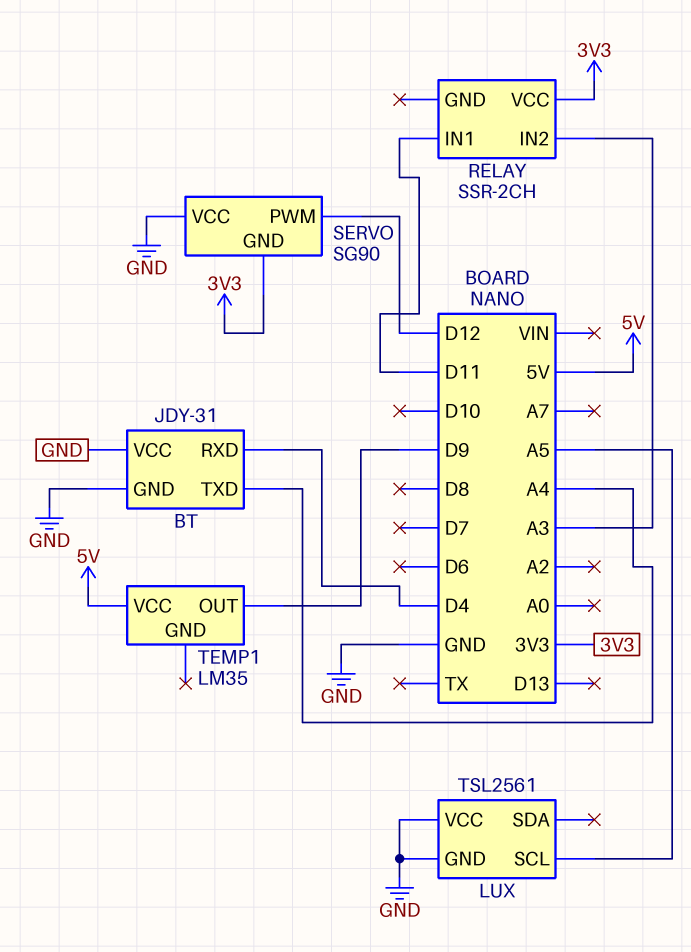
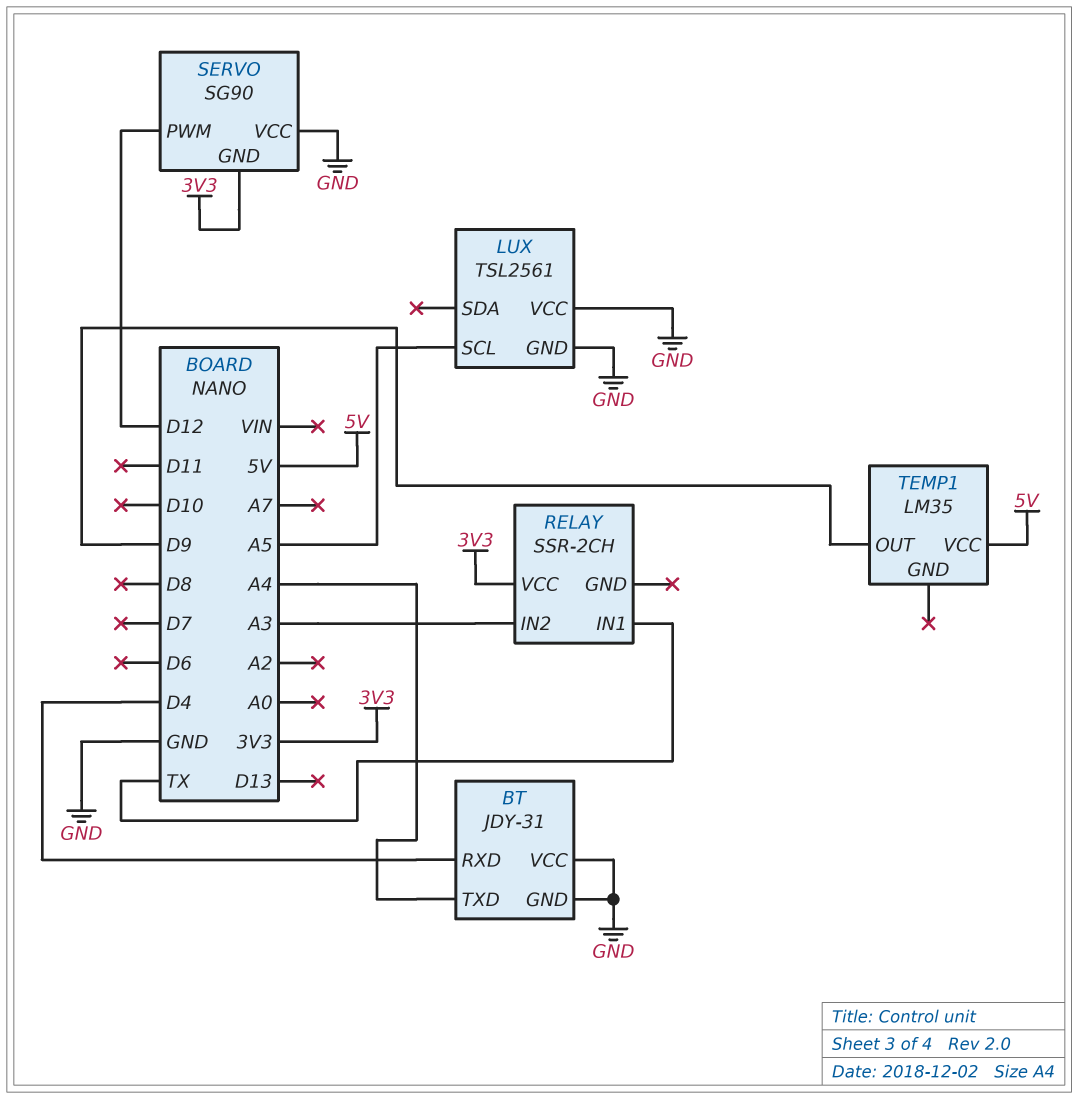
RELAY pin IN1: D11 -> TX

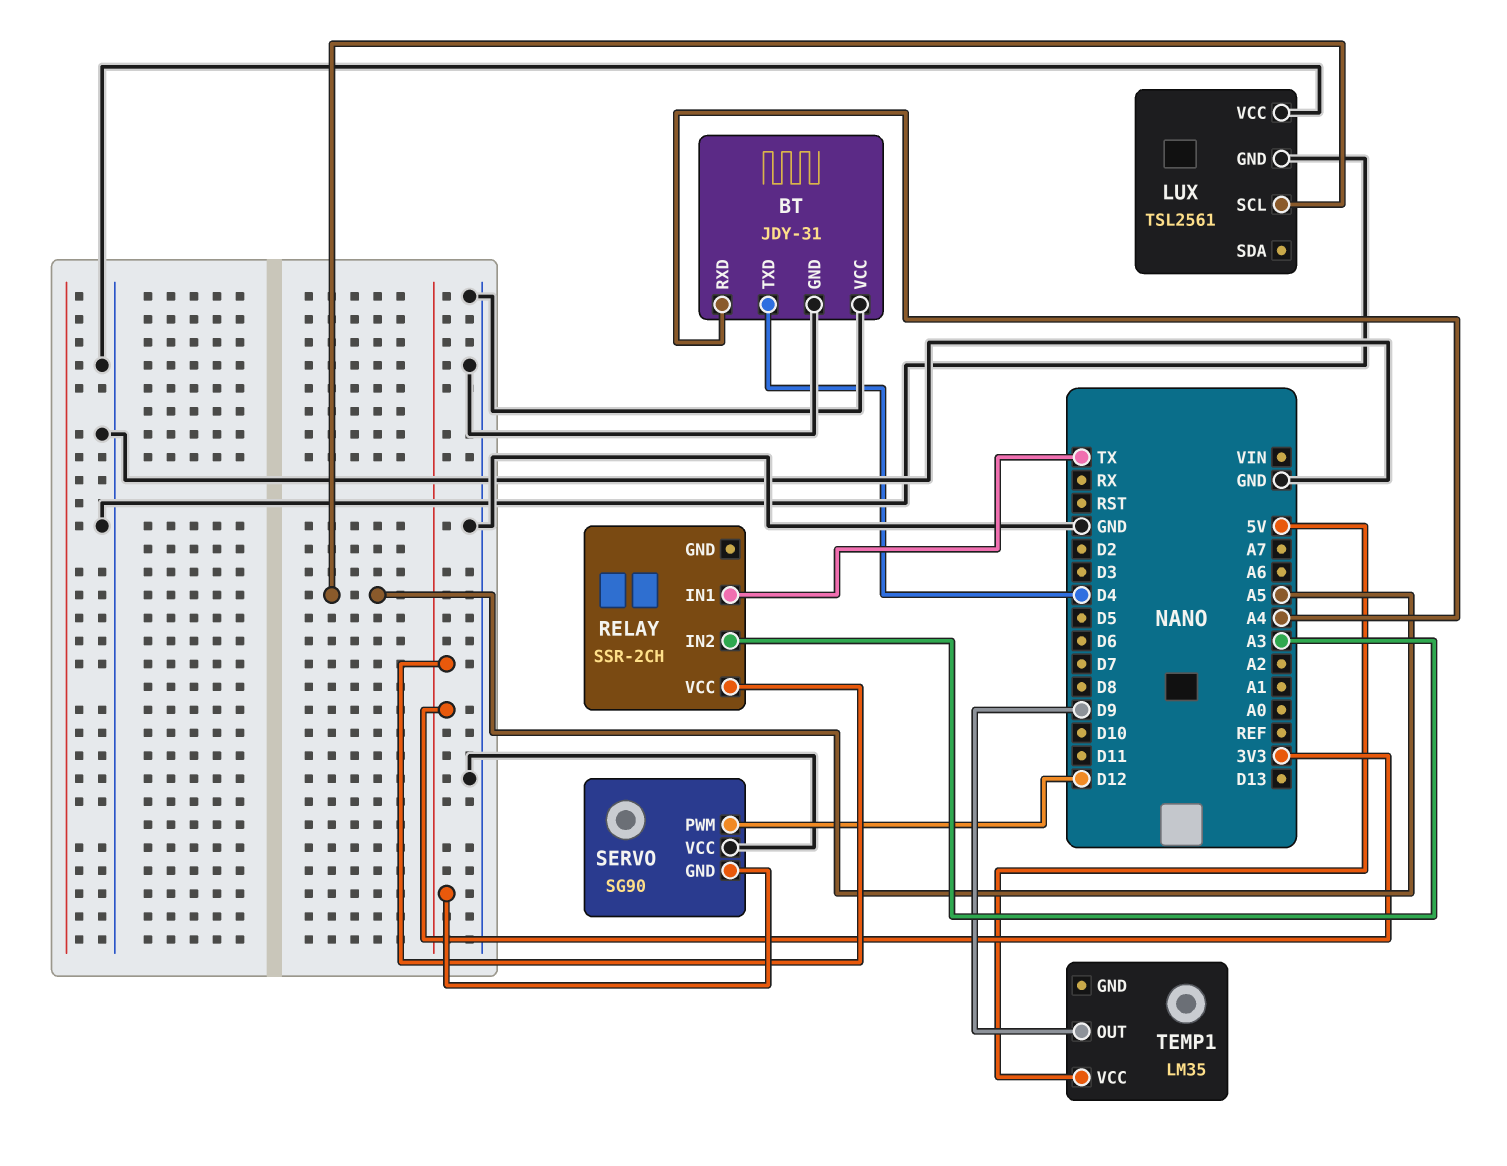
BT pin RXD: D4 -> A4
BT pin TXD: A4 -> D4

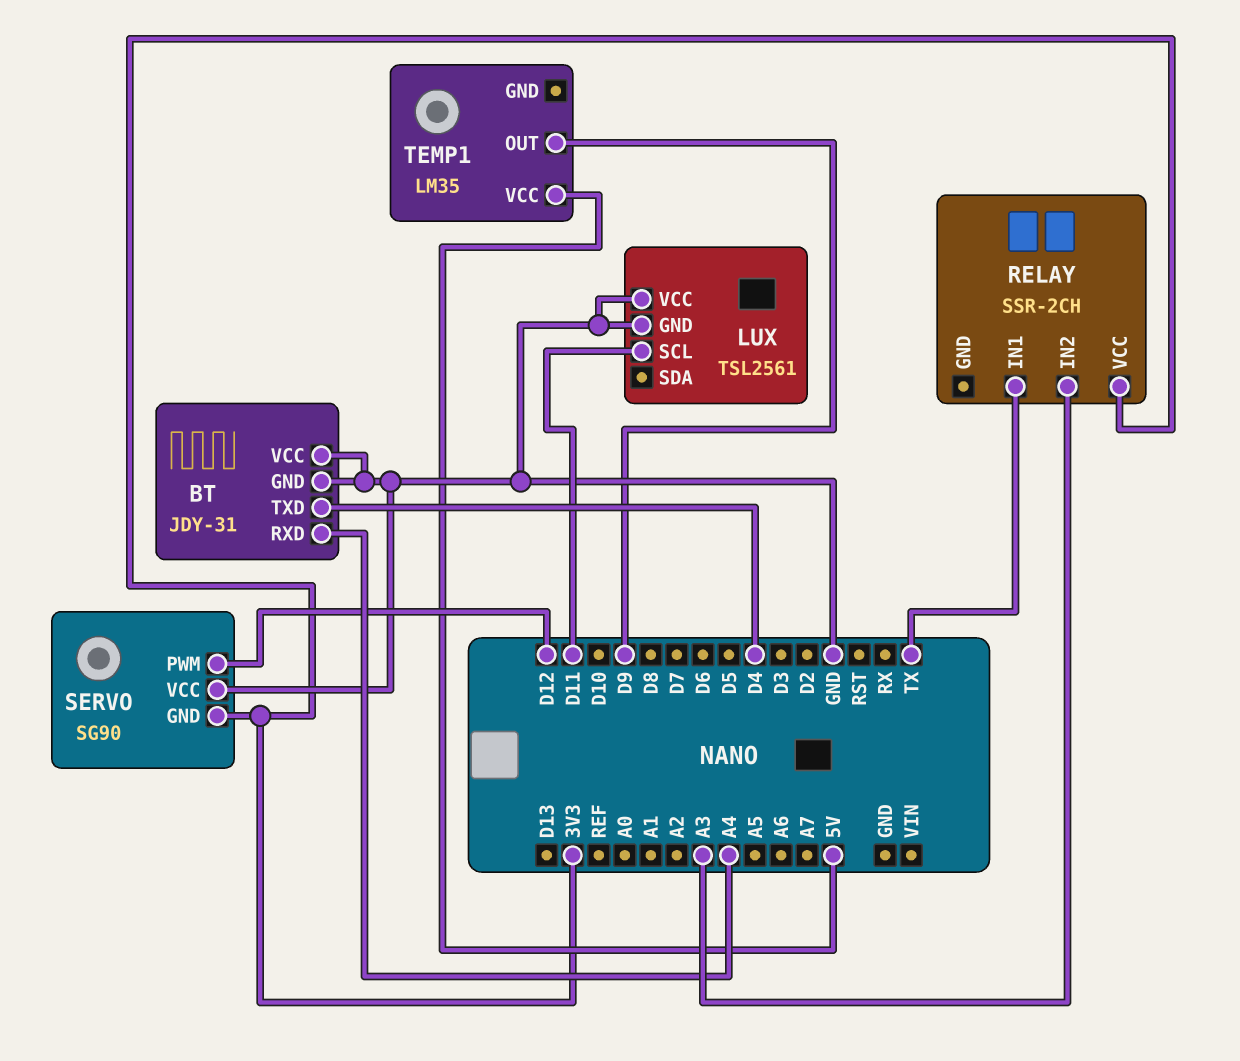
LUX pin SCL: A5 -> D11

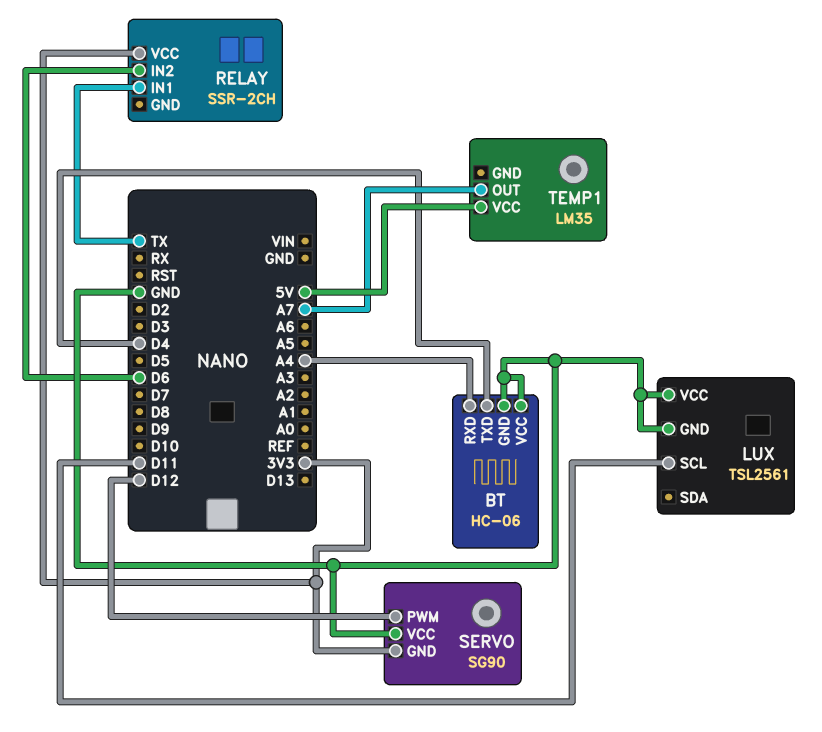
BT: JDY-31 -> HC-06
RELAY pin IN2: A3 -> D6
TEMP1 pin OUT: D9 -> A7

